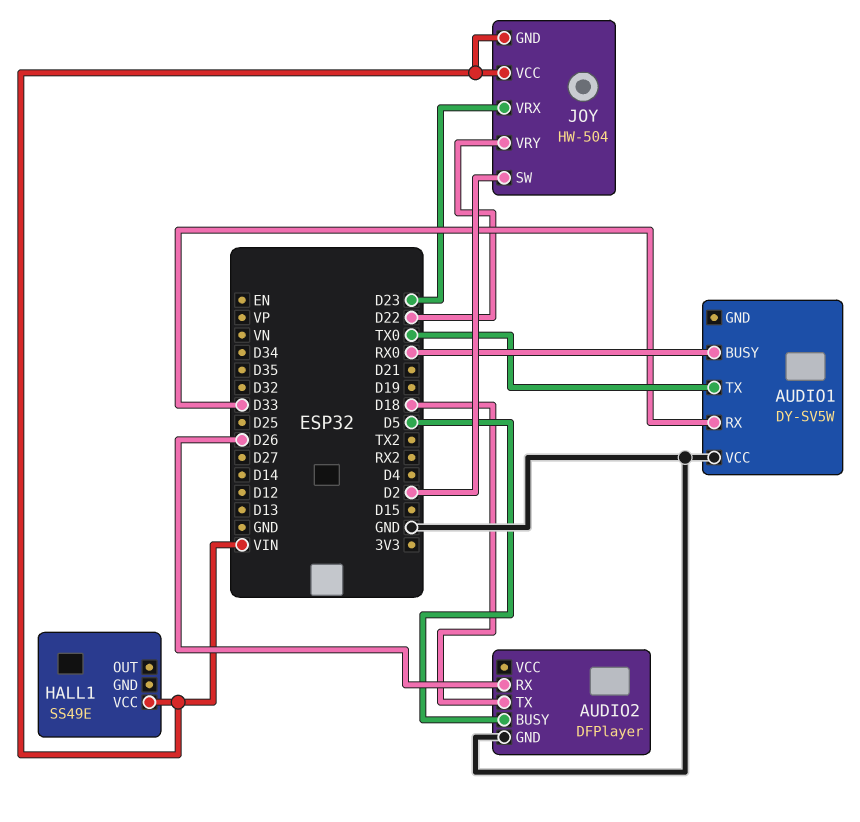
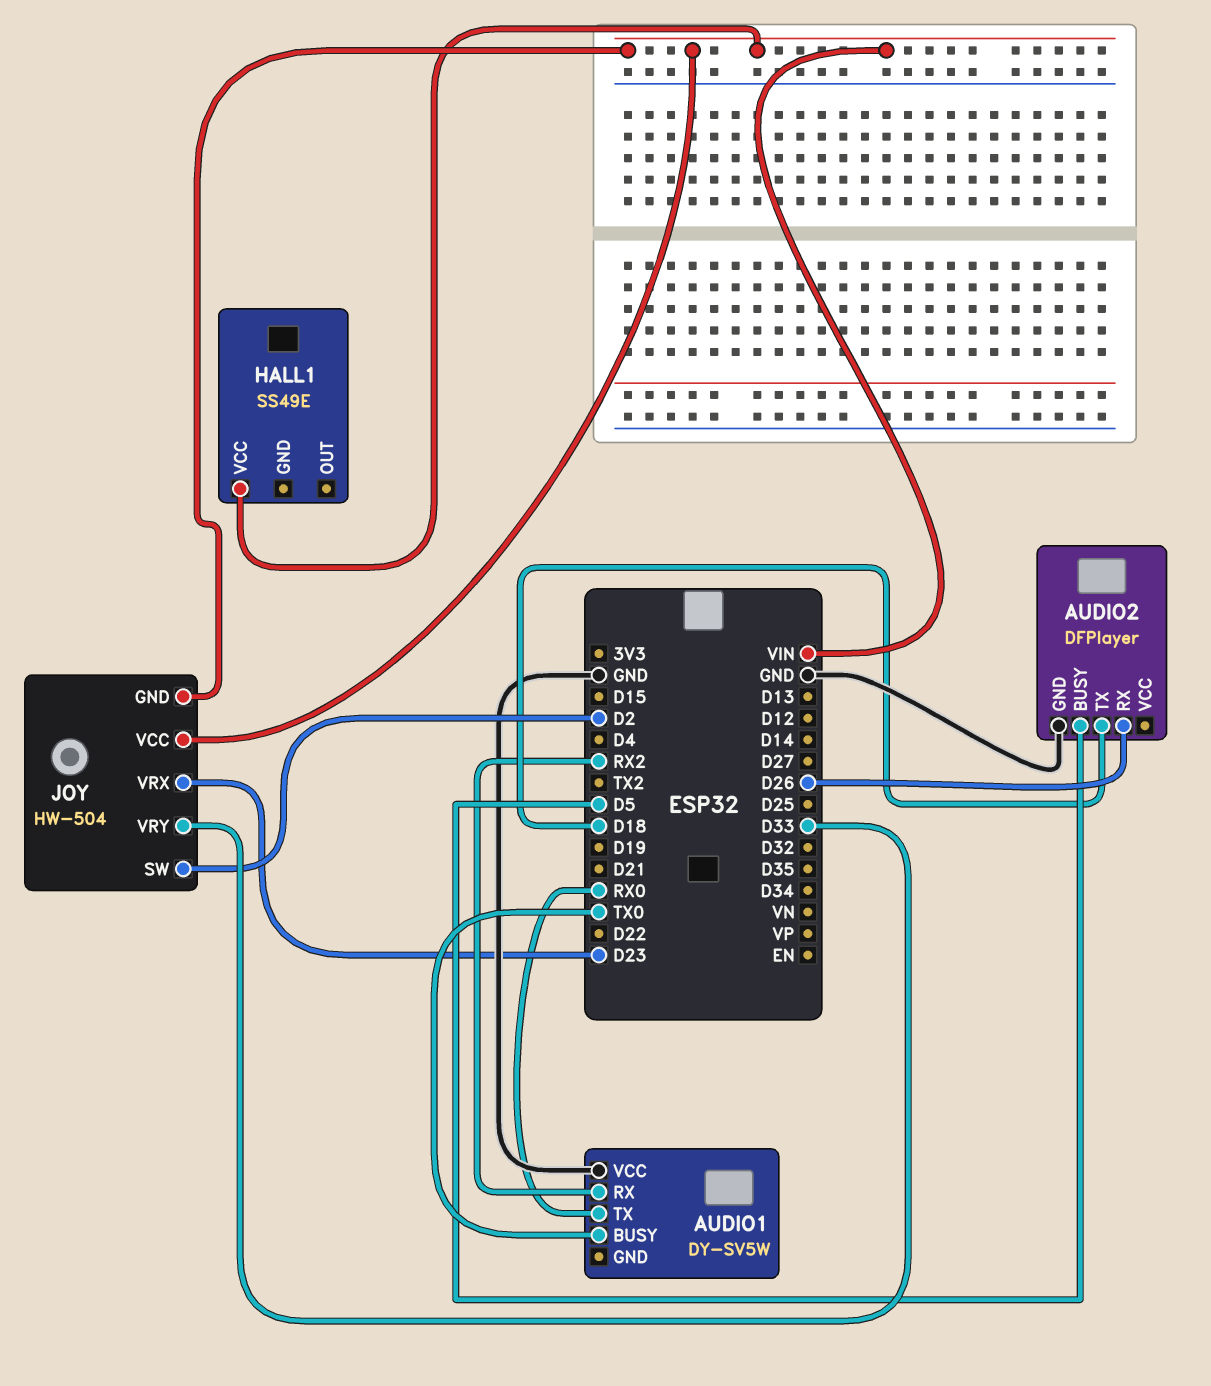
AUDIO1 pin BUSY: RX0 -> TX0
AUDIO1 pin RX: D33 -> RX2
AUDIO1 pin TX: TX0 -> RX0
JOY pin VRY: D22 -> D33

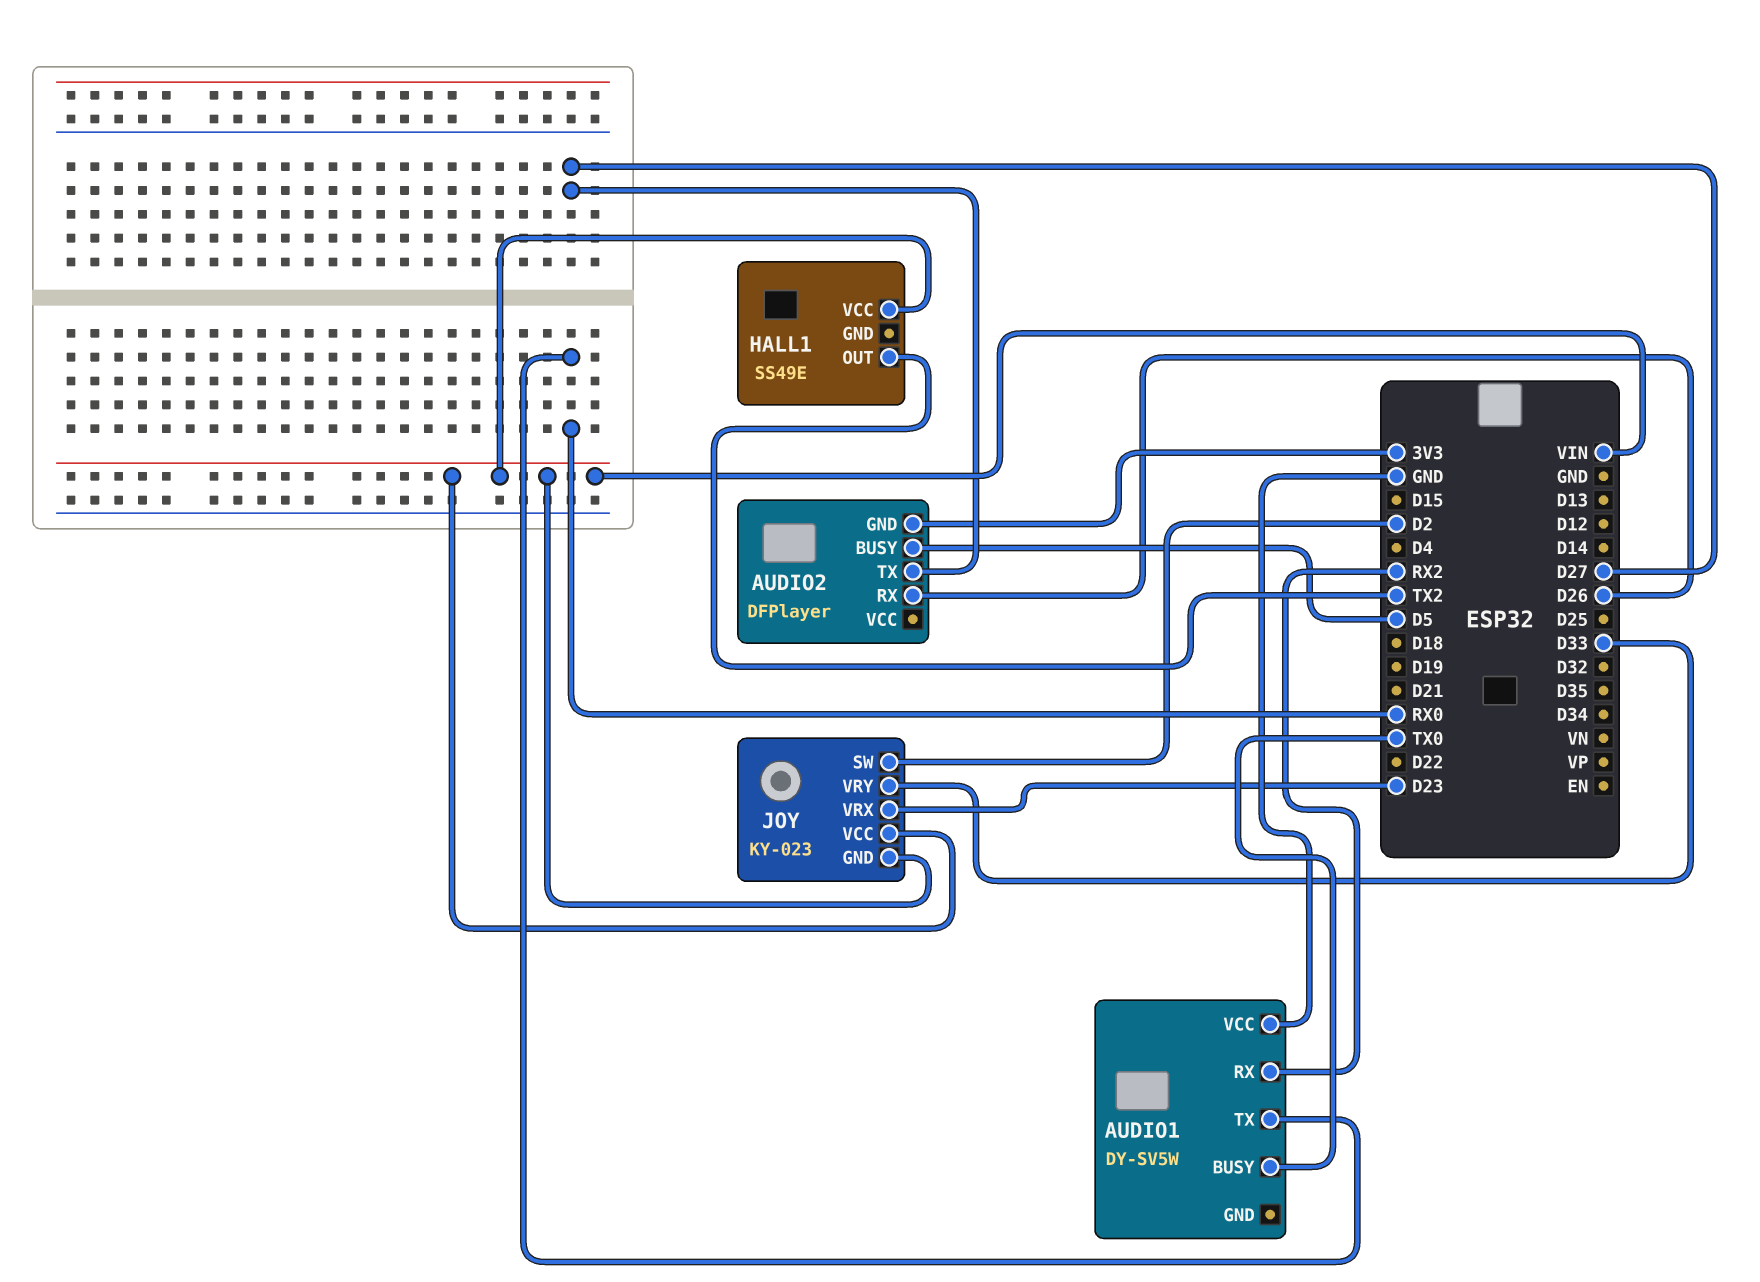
AUDIO2 pin GND: GND -> 3V3
AUDIO2 pin TX: D18 -> D27
HALL1 pin OUT: none -> TX2
JOY: HW-504 -> KY-023

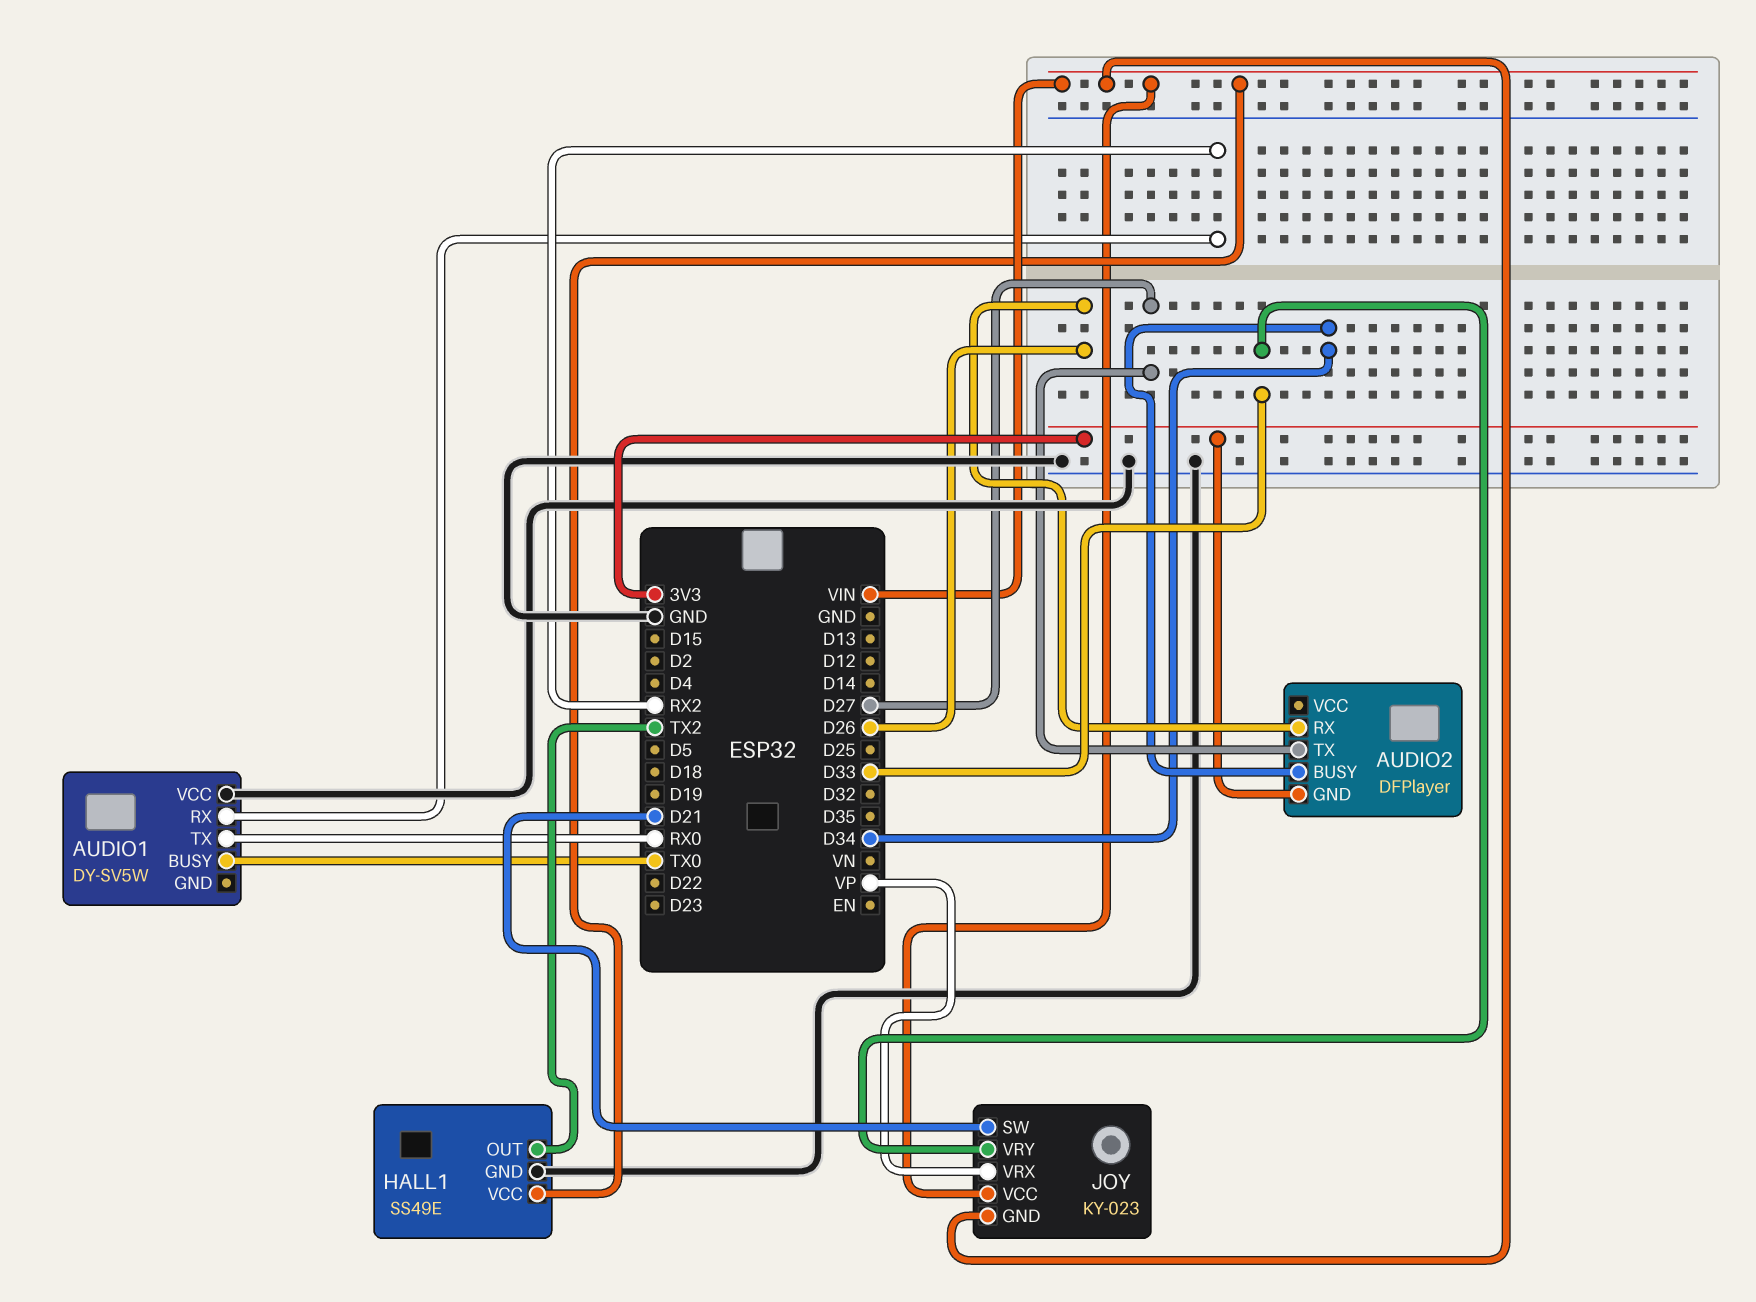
AUDIO2 pin BUSY: D5 -> D34
HALL1 pin GND: none -> GND
JOY pin SW: D2 -> D21
JOY pin VRX: D23 -> VP

